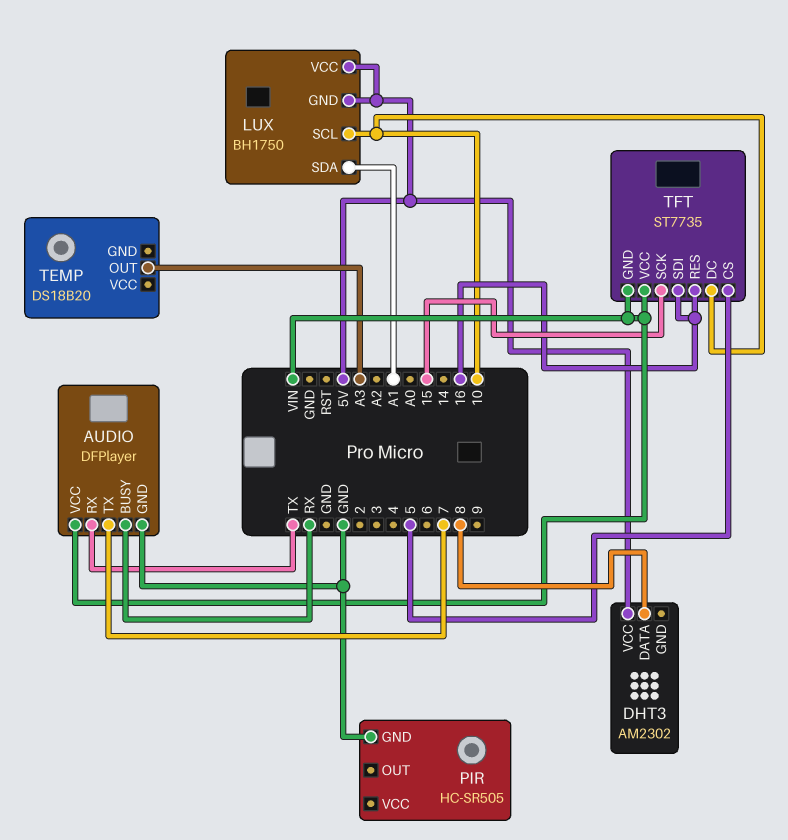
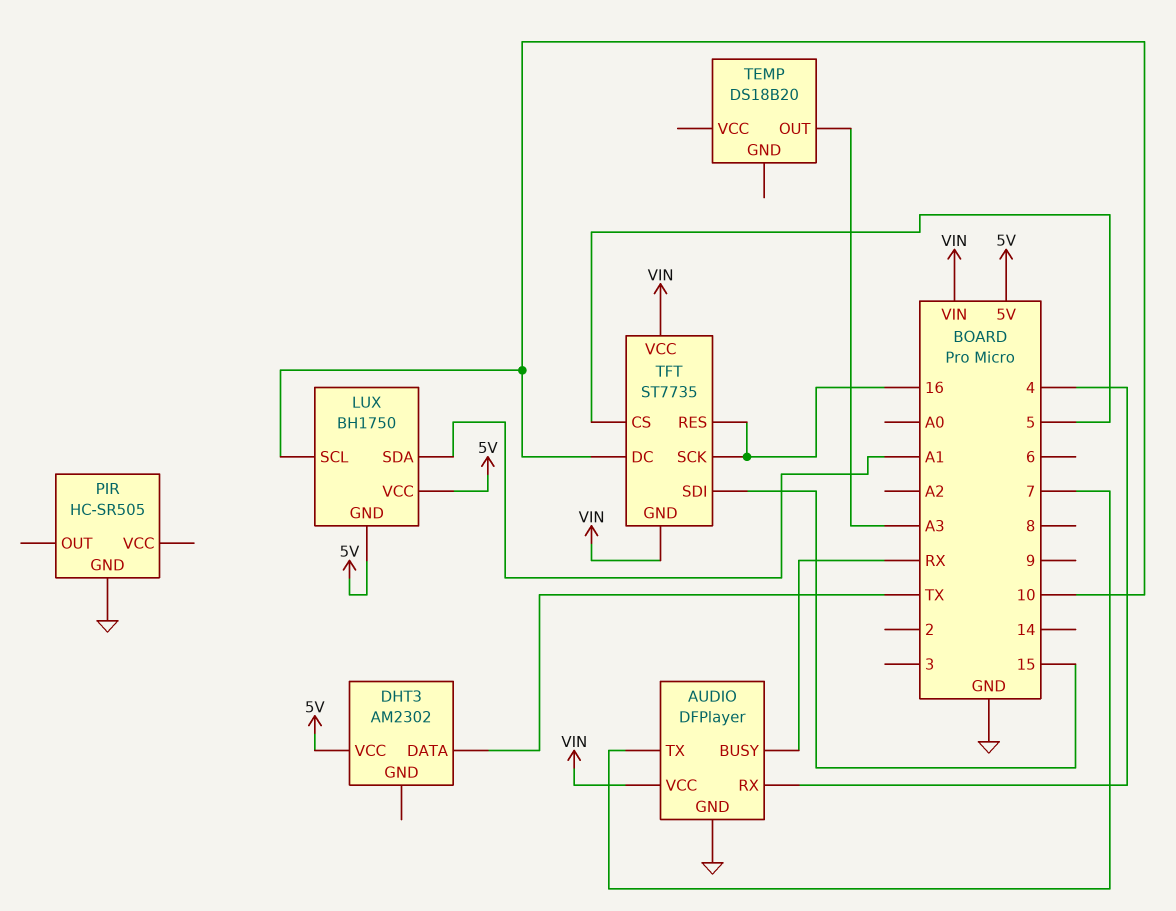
AUDIO pin RX: TX -> 4
DHT3 pin DATA: 8 -> TX
TFT pin SCK: 15 -> 16
TFT pin SDI: 16 -> 15

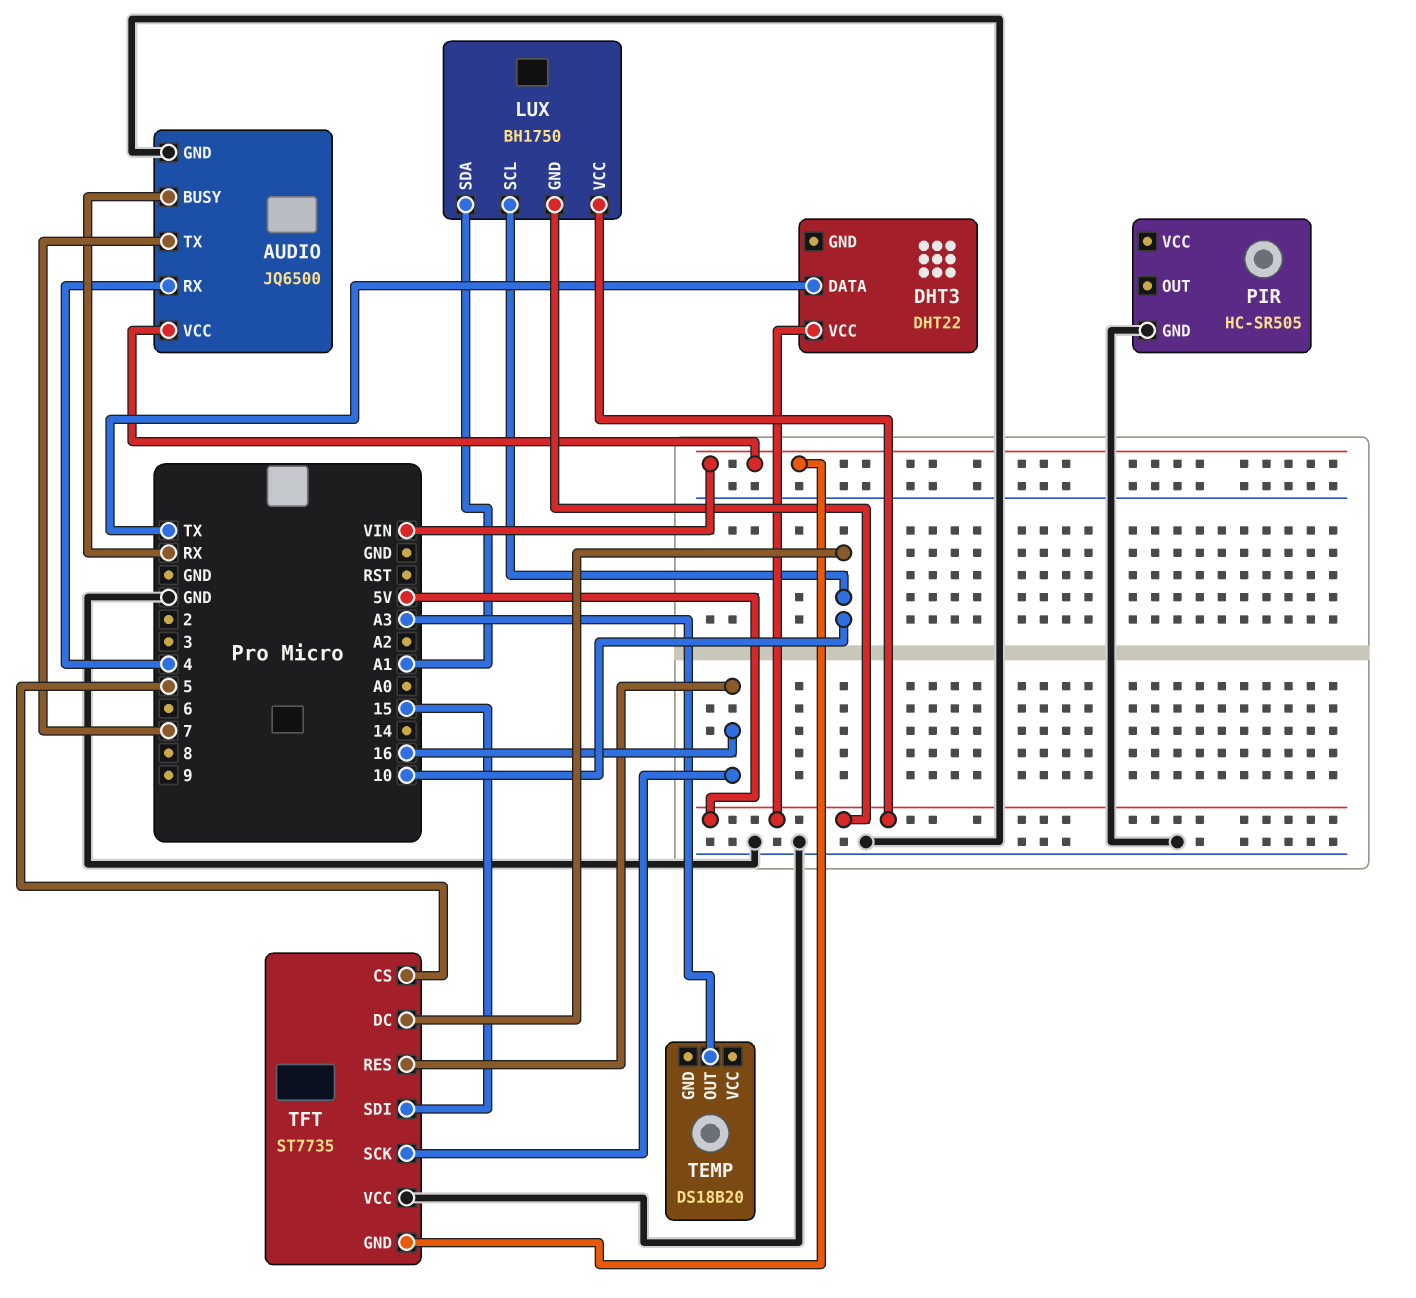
AUDIO: DFPlayer -> JQ6500
DHT3: AM2302 -> DHT22
TFT pin VCC: VIN -> GND

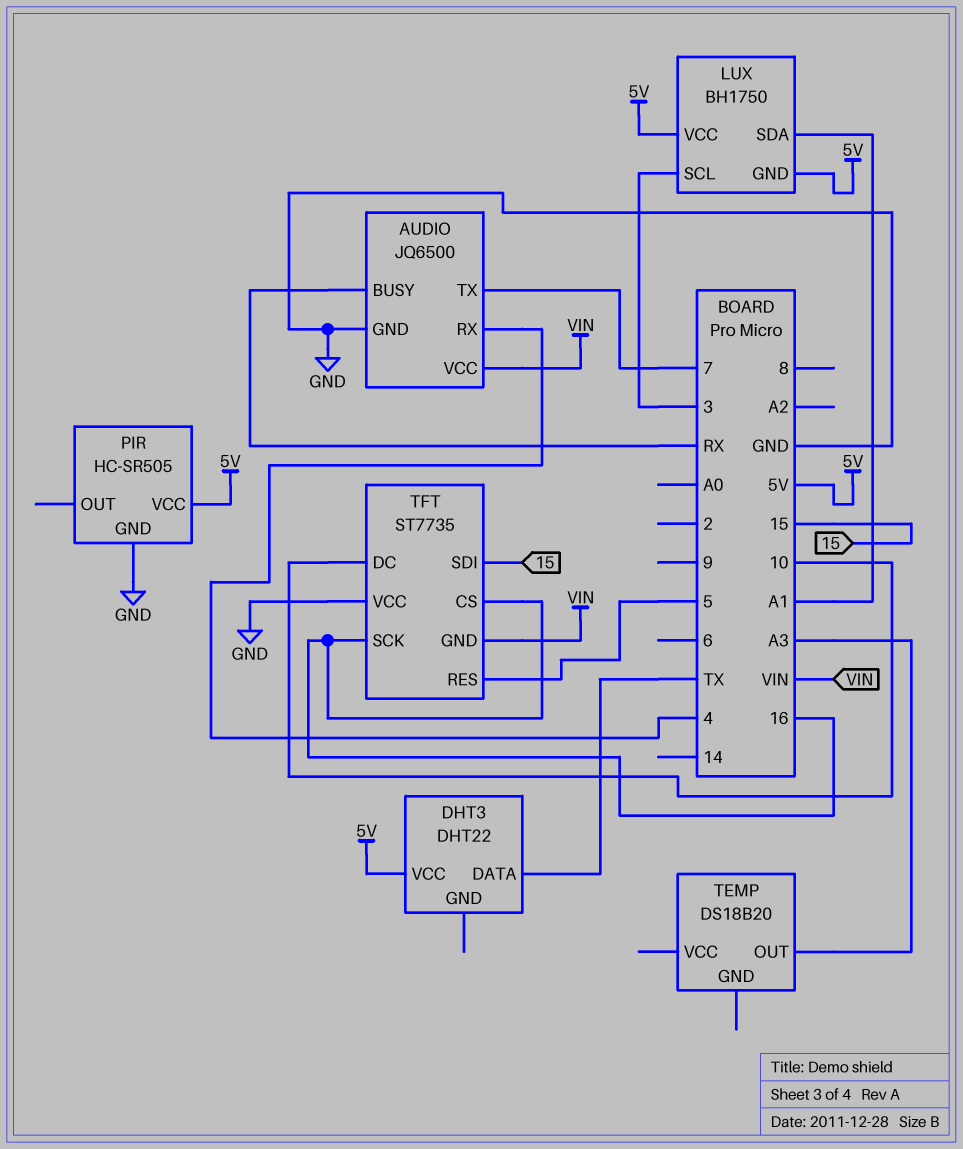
LUX pin SCL: 10 -> 3
PIR pin VCC: none -> 5V
TFT pin CS: 5 -> 16
TFT pin RES: 16 -> 5

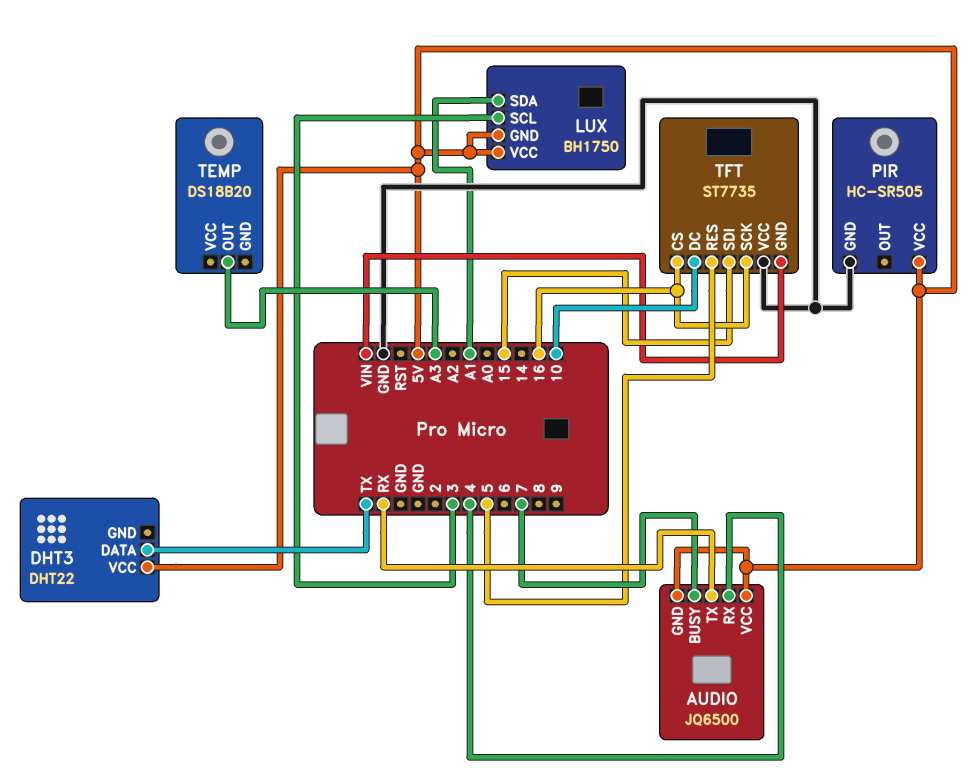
AUDIO pin BUSY: RX -> 7
AUDIO pin GND: GND -> 5V
AUDIO pin TX: 7 -> RX
AUDIO pin VCC: VIN -> 5V

